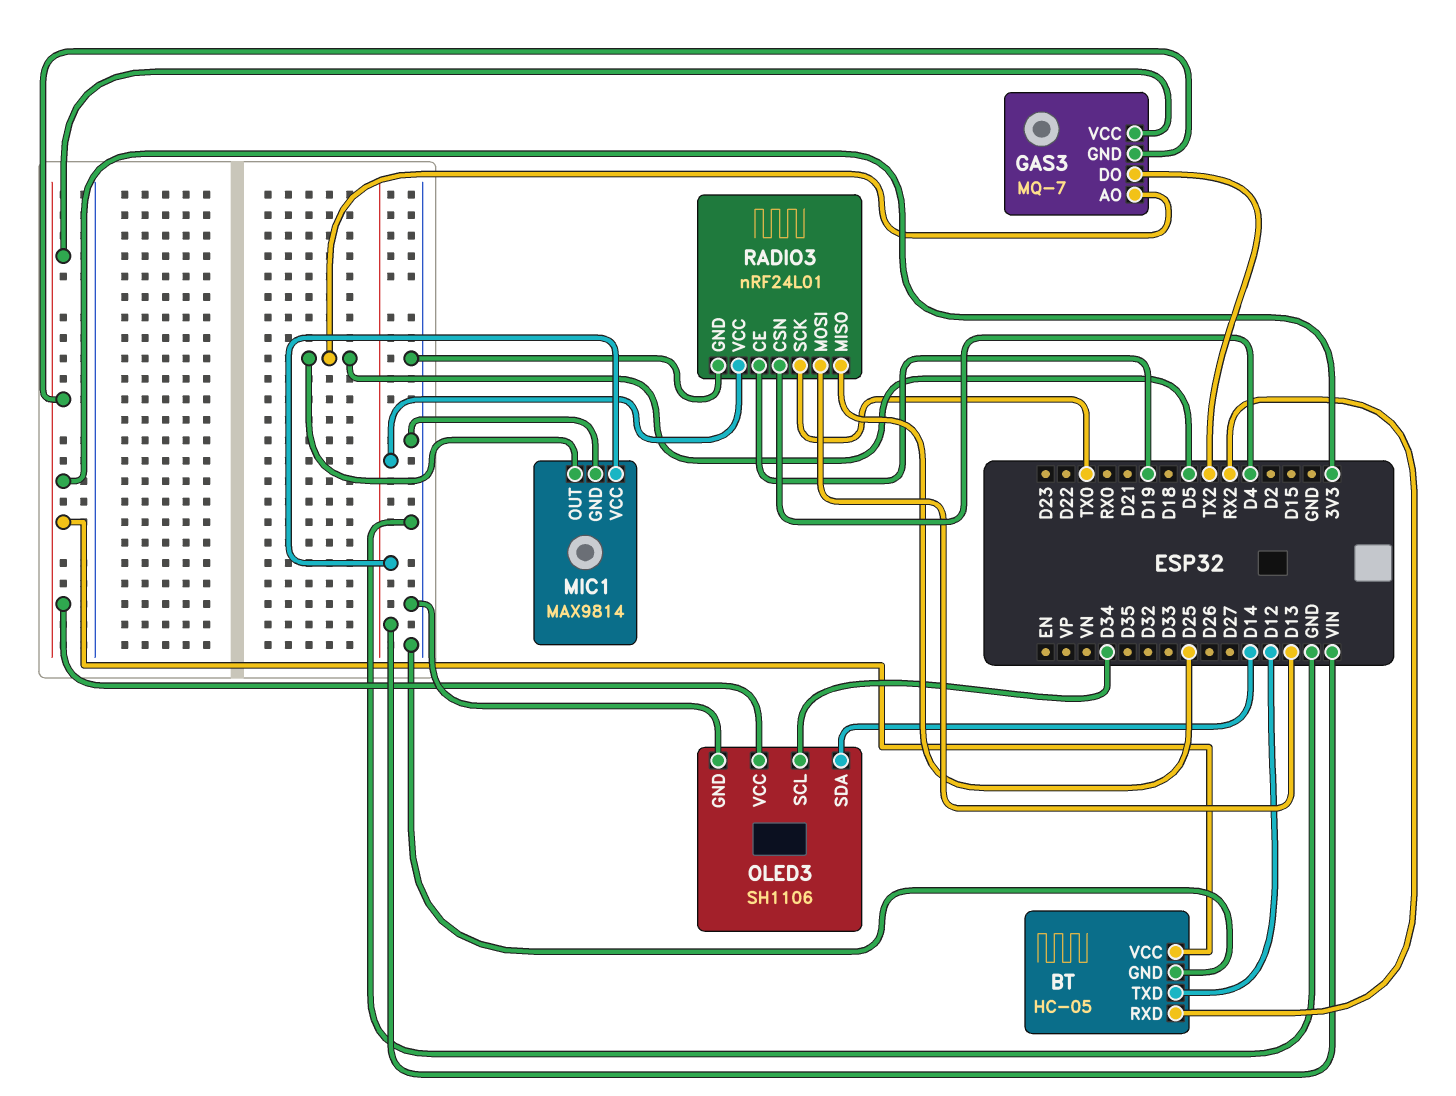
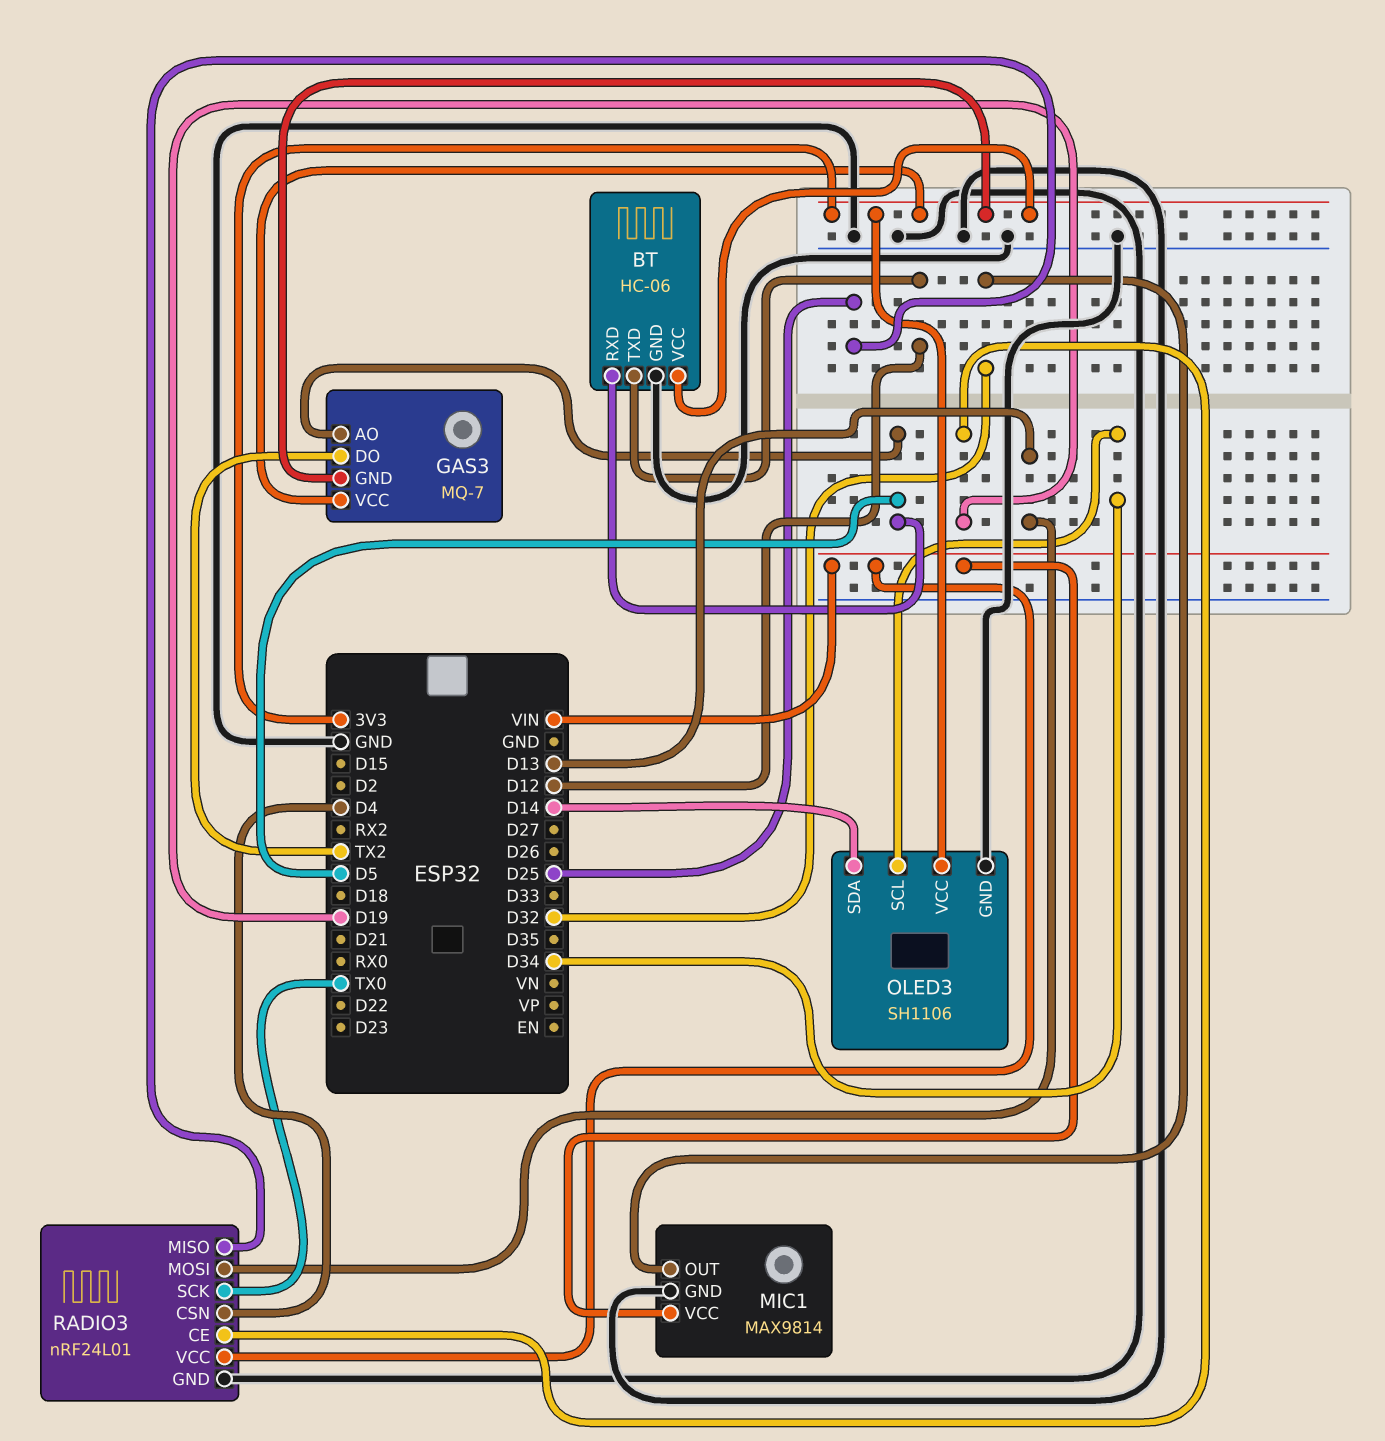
BT: HC-05 -> HC-06
BT pin RXD: RX2 -> D5
MIC1 pin OUT: D5 -> D32

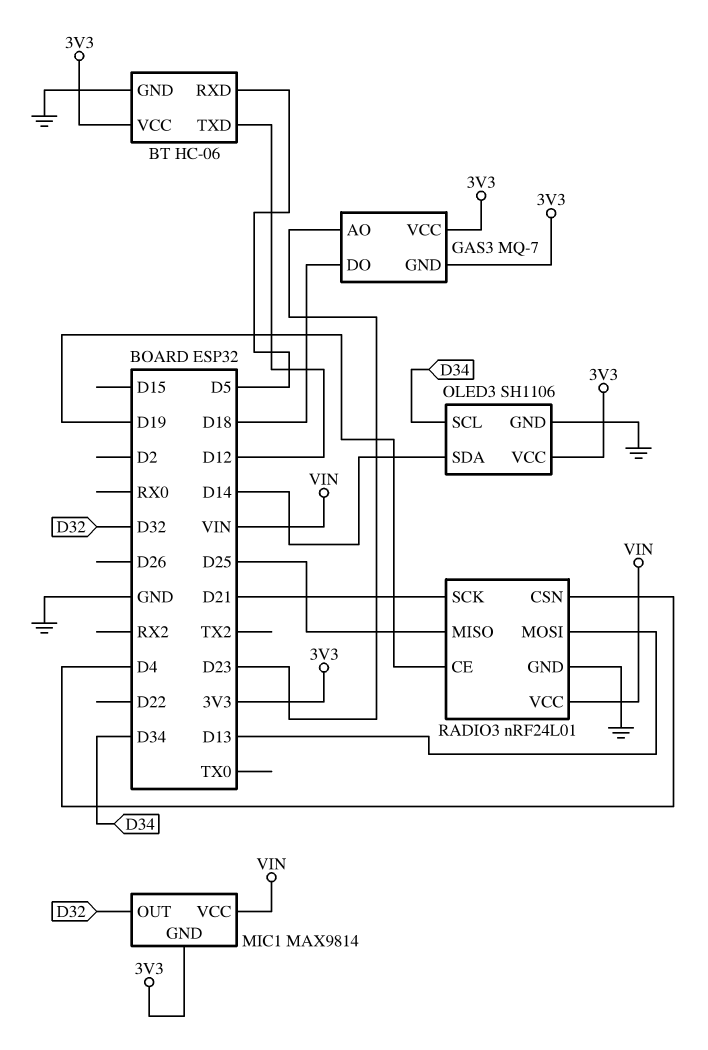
GAS3 pin AO: D5 -> D23
GAS3 pin DO: TX2 -> D18
MIC1 pin GND: GND -> 3V3
RADIO3 pin SCK: TX0 -> D21

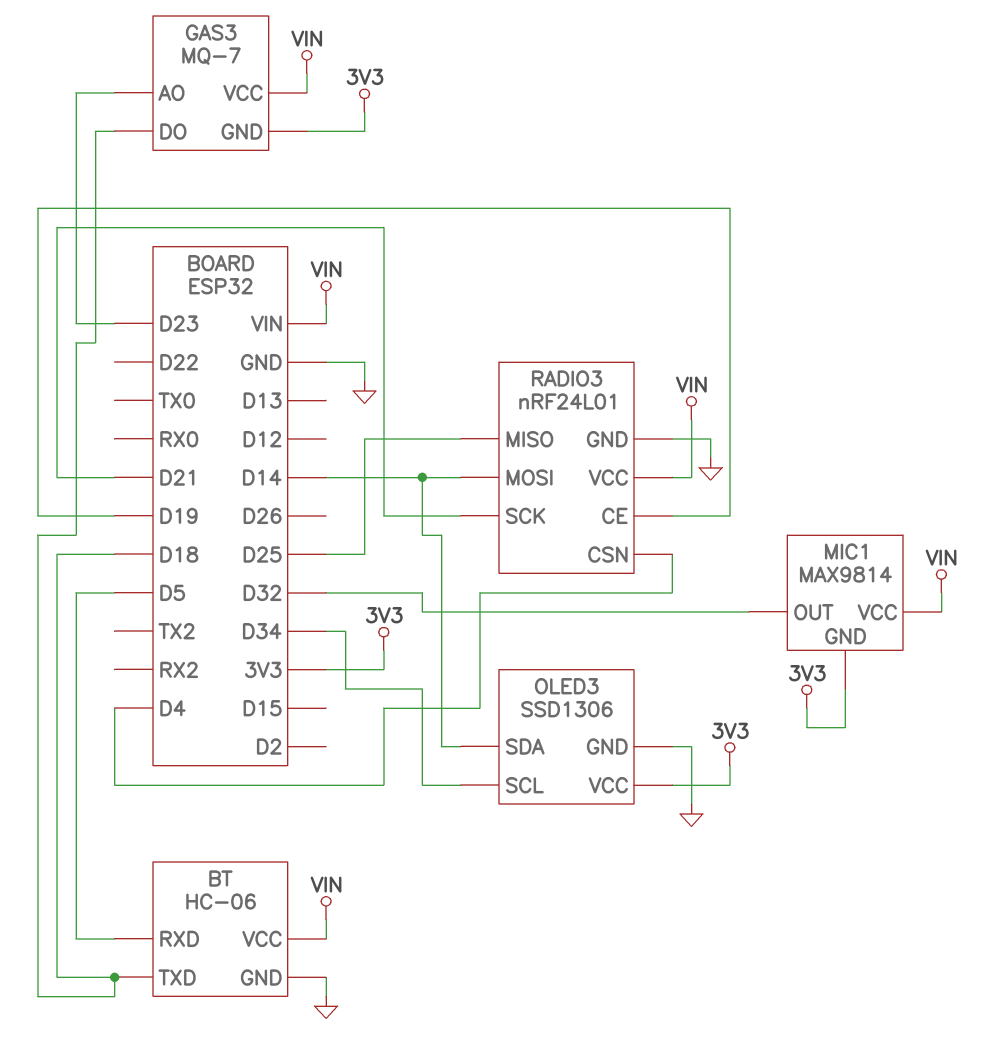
BT pin TXD: D12 -> D18
BT pin VCC: 3V3 -> VIN
GAS3 pin VCC: 3V3 -> VIN
OLED3: SH1106 -> SSD1306
RADIO3 pin MOSI: D13 -> D14

